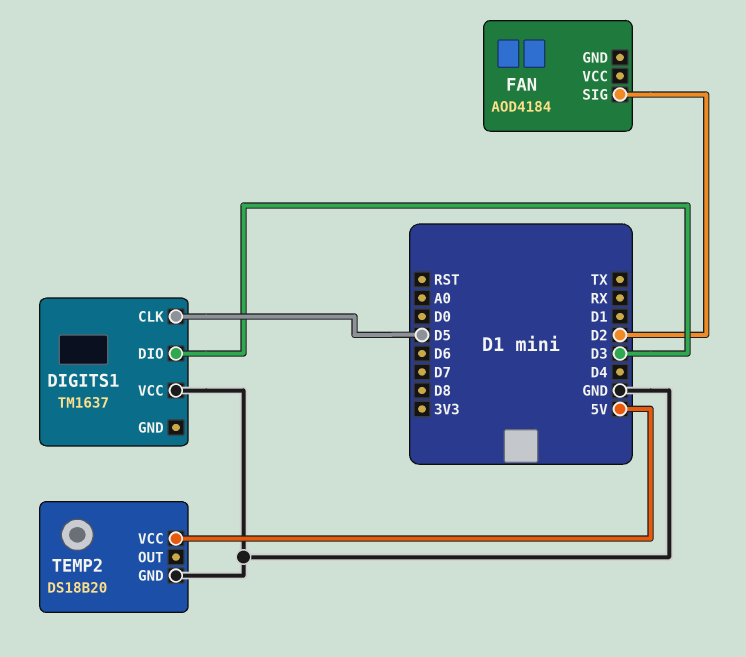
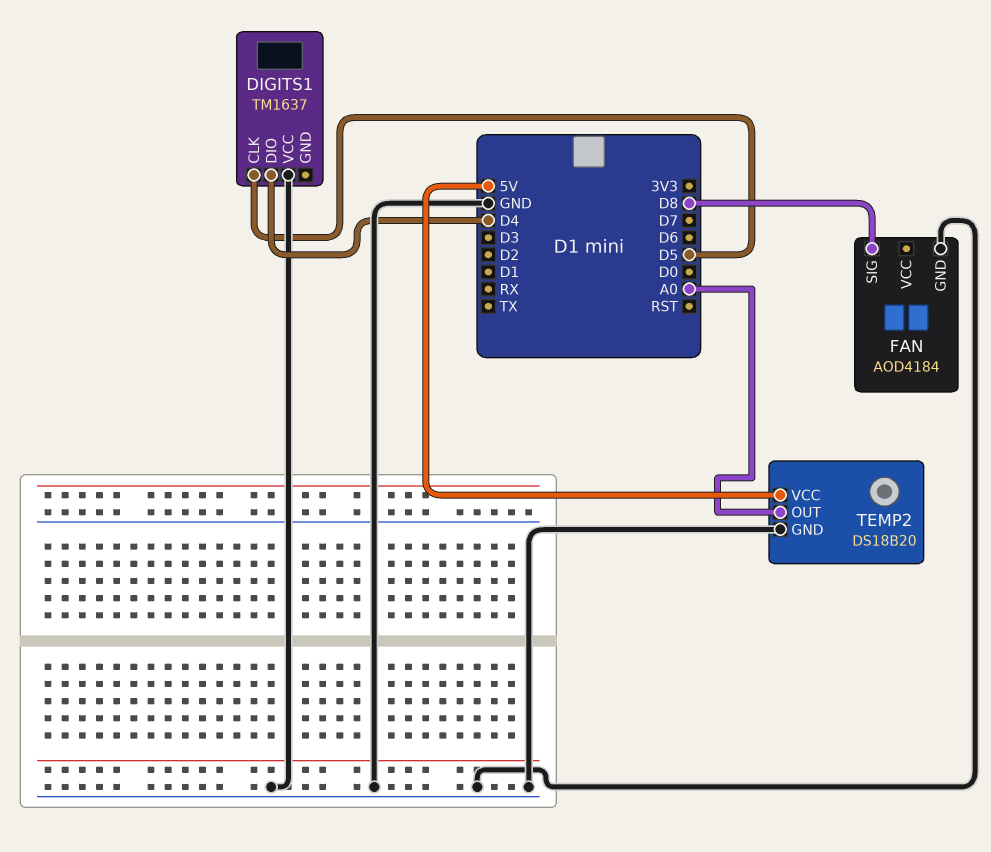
DIGITS1 pin DIO: D3 -> D4
FAN pin GND: none -> GND
FAN pin SIG: D2 -> D8
TEMP2 pin OUT: none -> A0

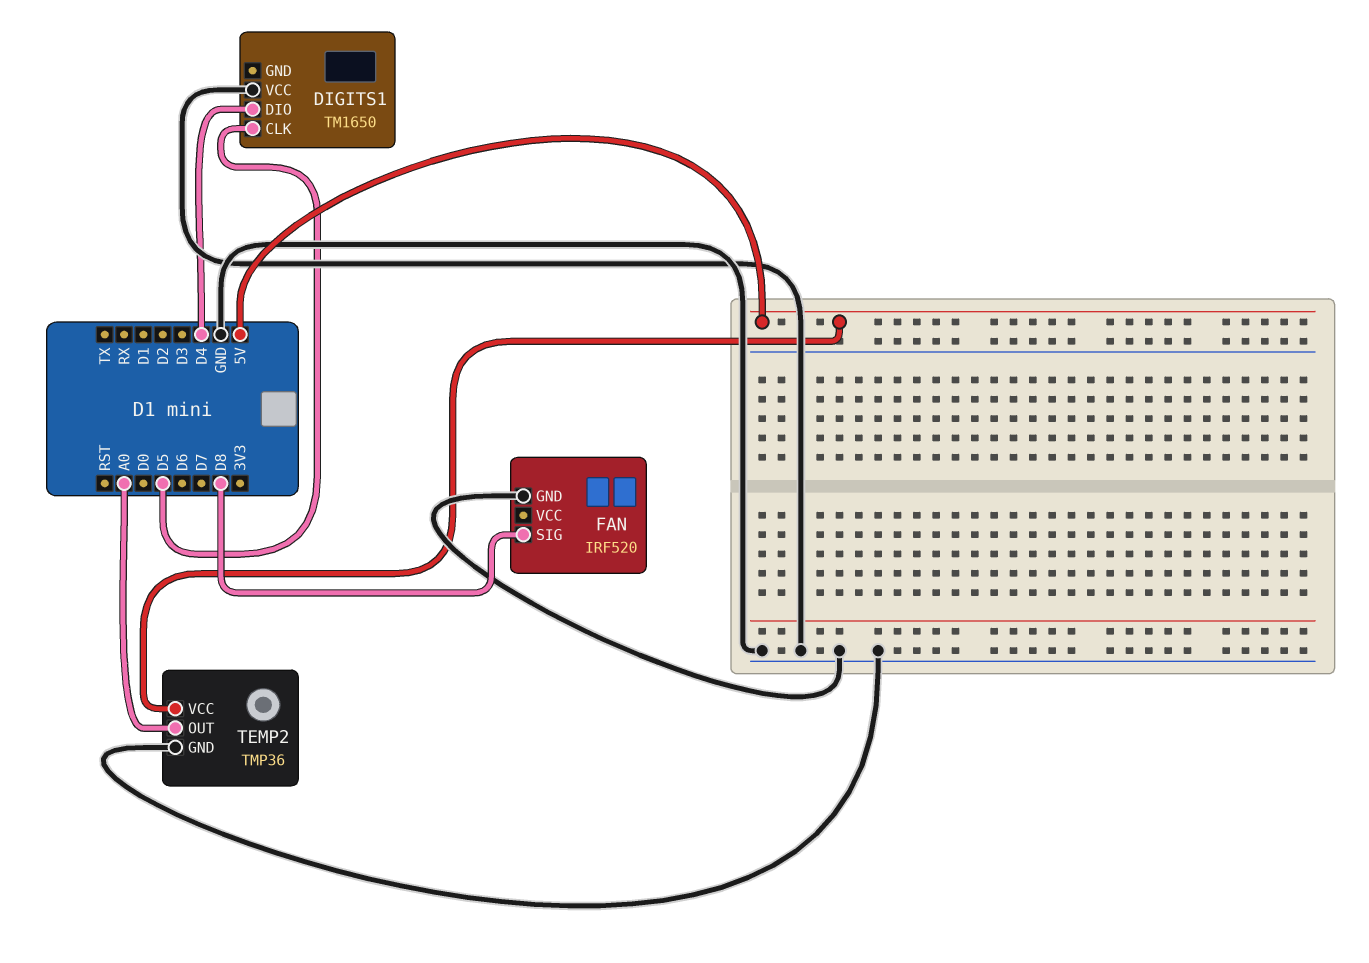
DIGITS1: TM1637 -> TM1650
FAN: AOD4184 -> IRF520
TEMP2: DS18B20 -> TMP36

